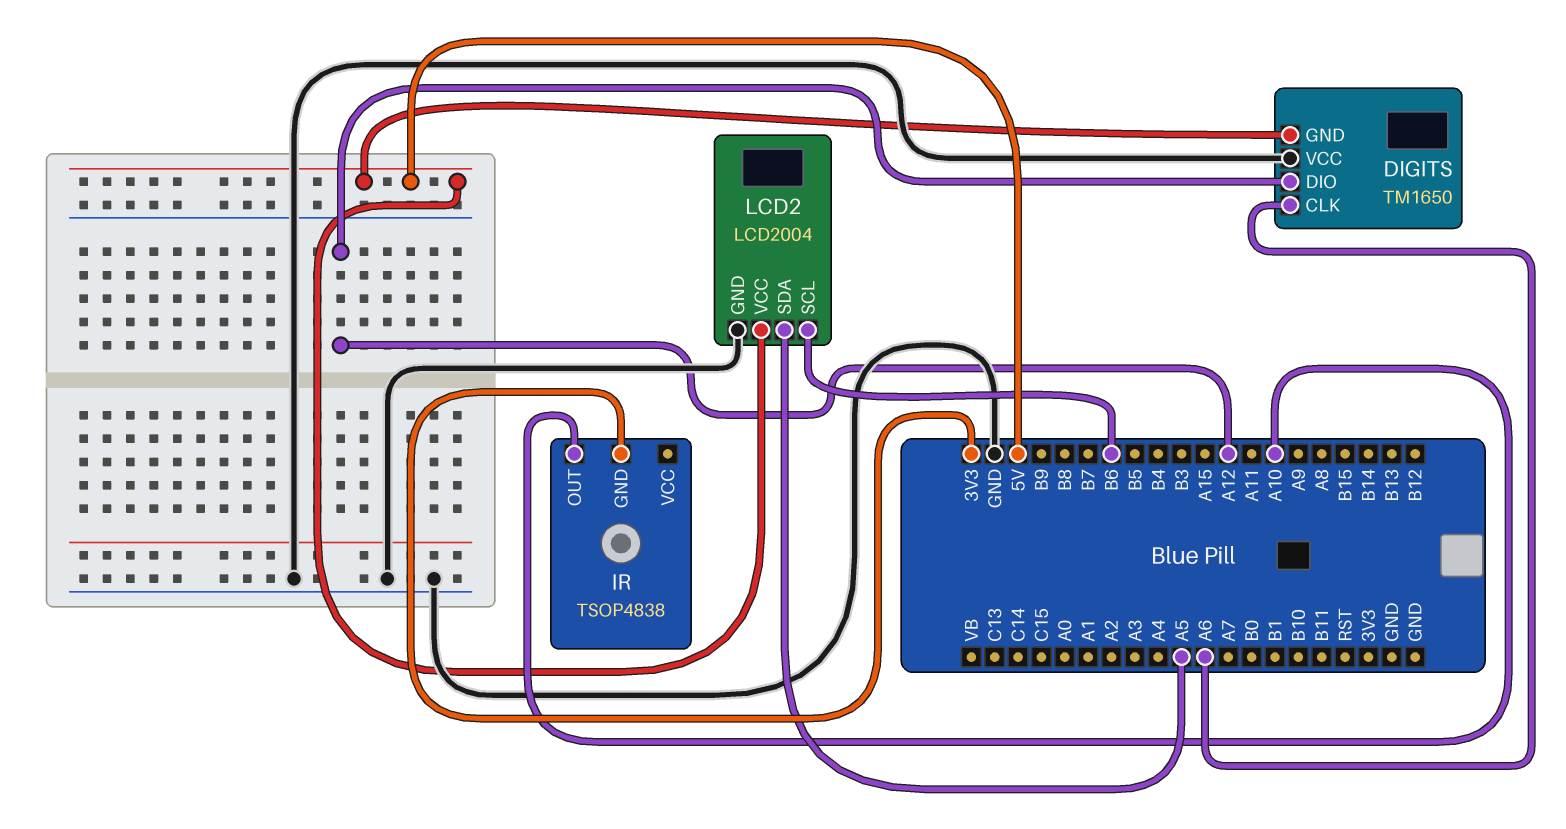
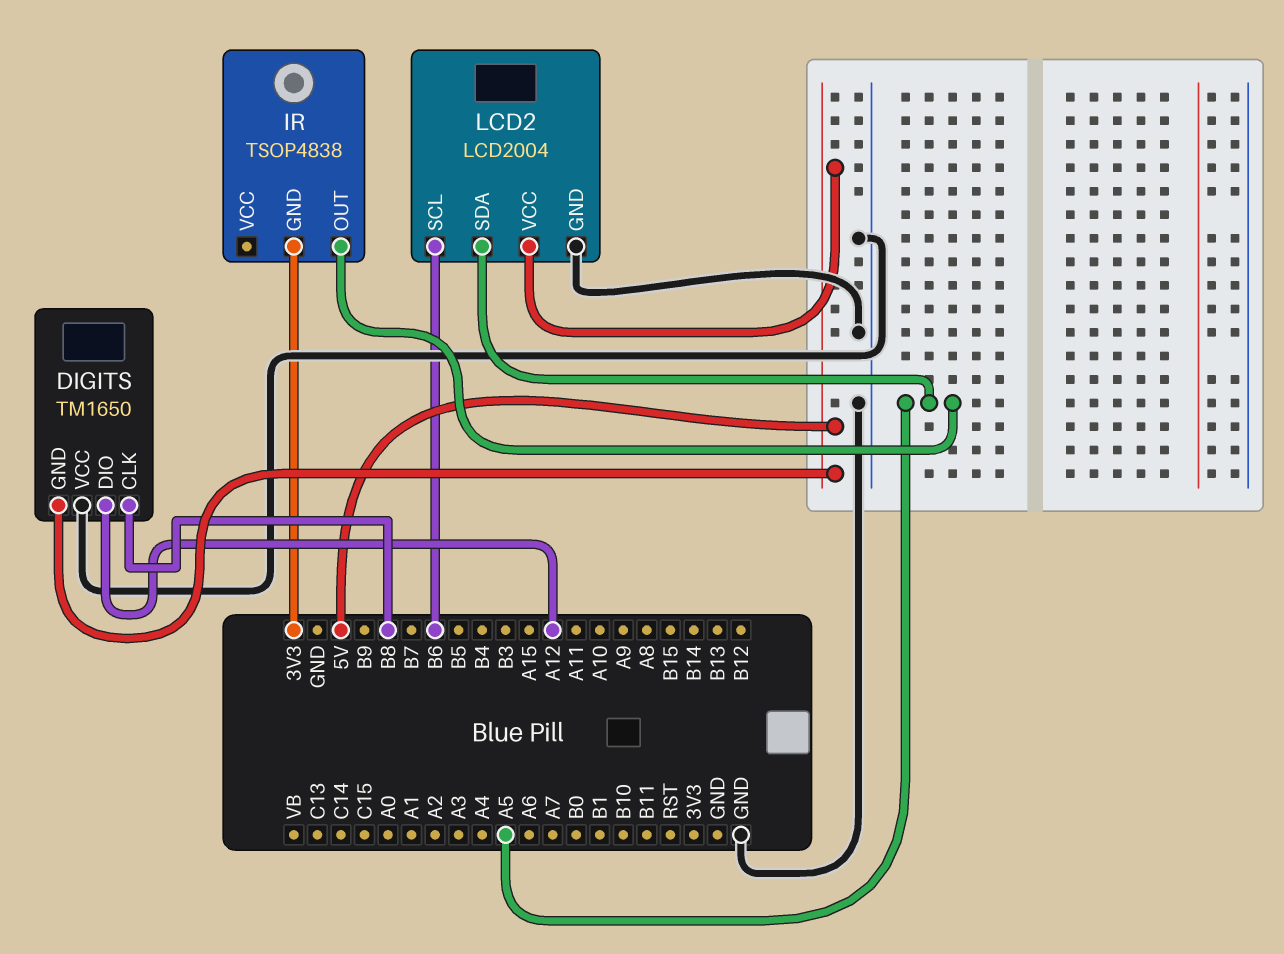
DIGITS pin CLK: A6 -> B8
IR pin OUT: A10 -> A5

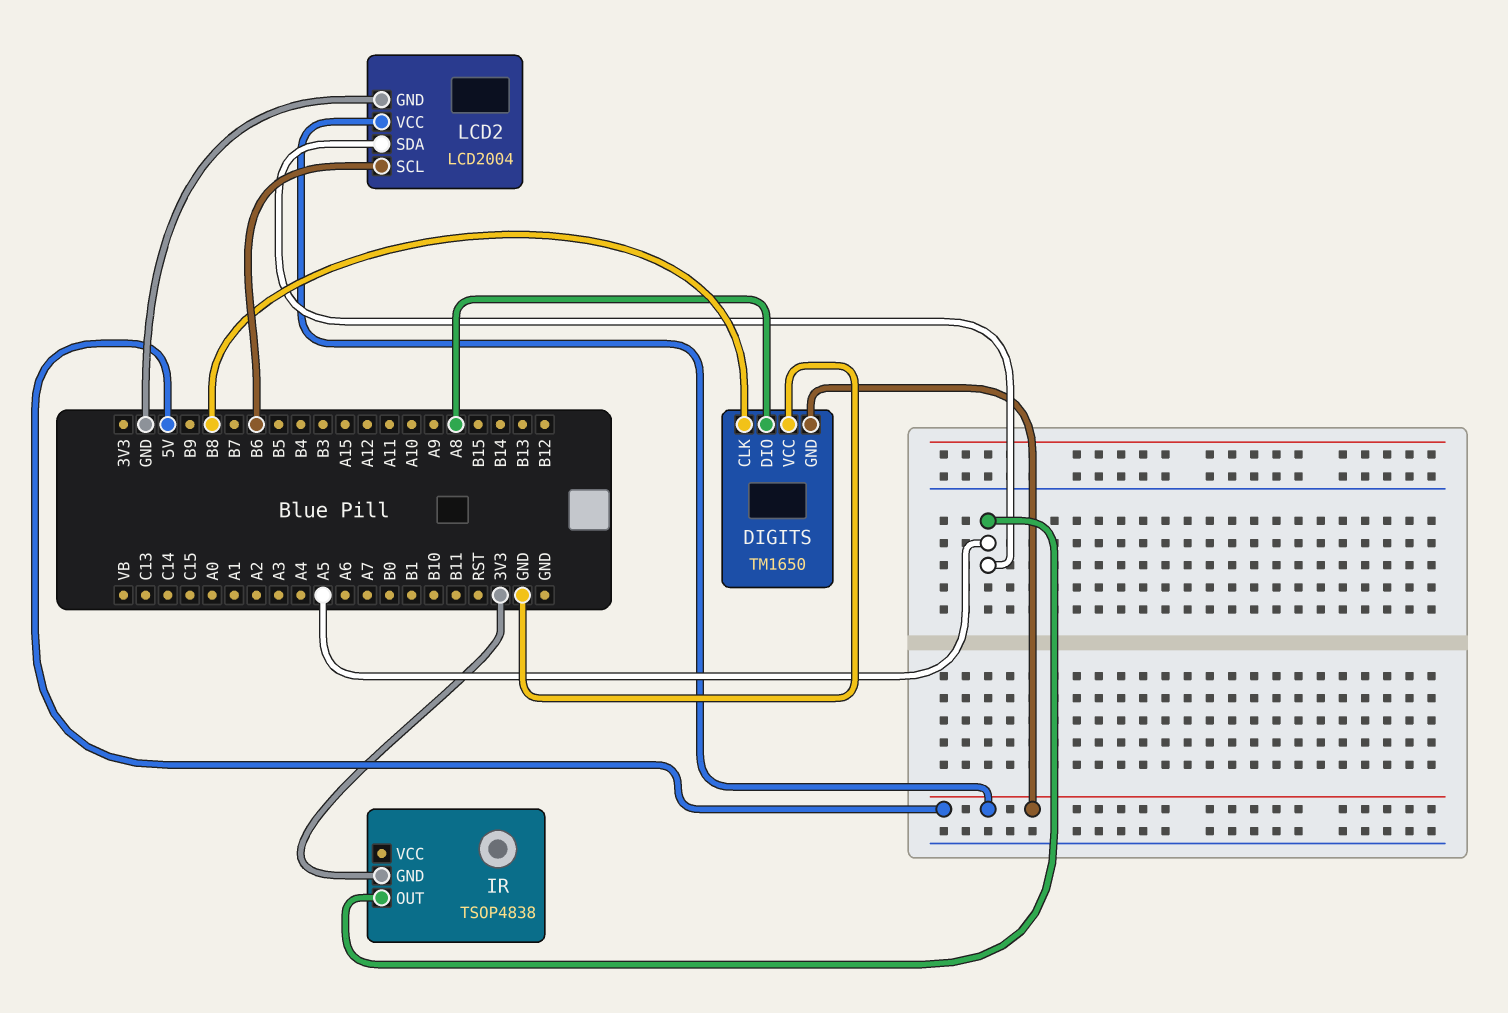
DIGITS pin DIO: A12 -> A8

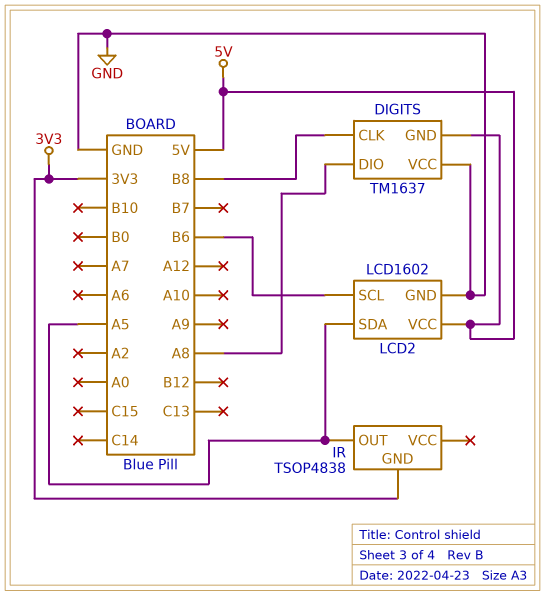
DIGITS: TM1650 -> TM1637
LCD2: LCD2004 -> LCD1602

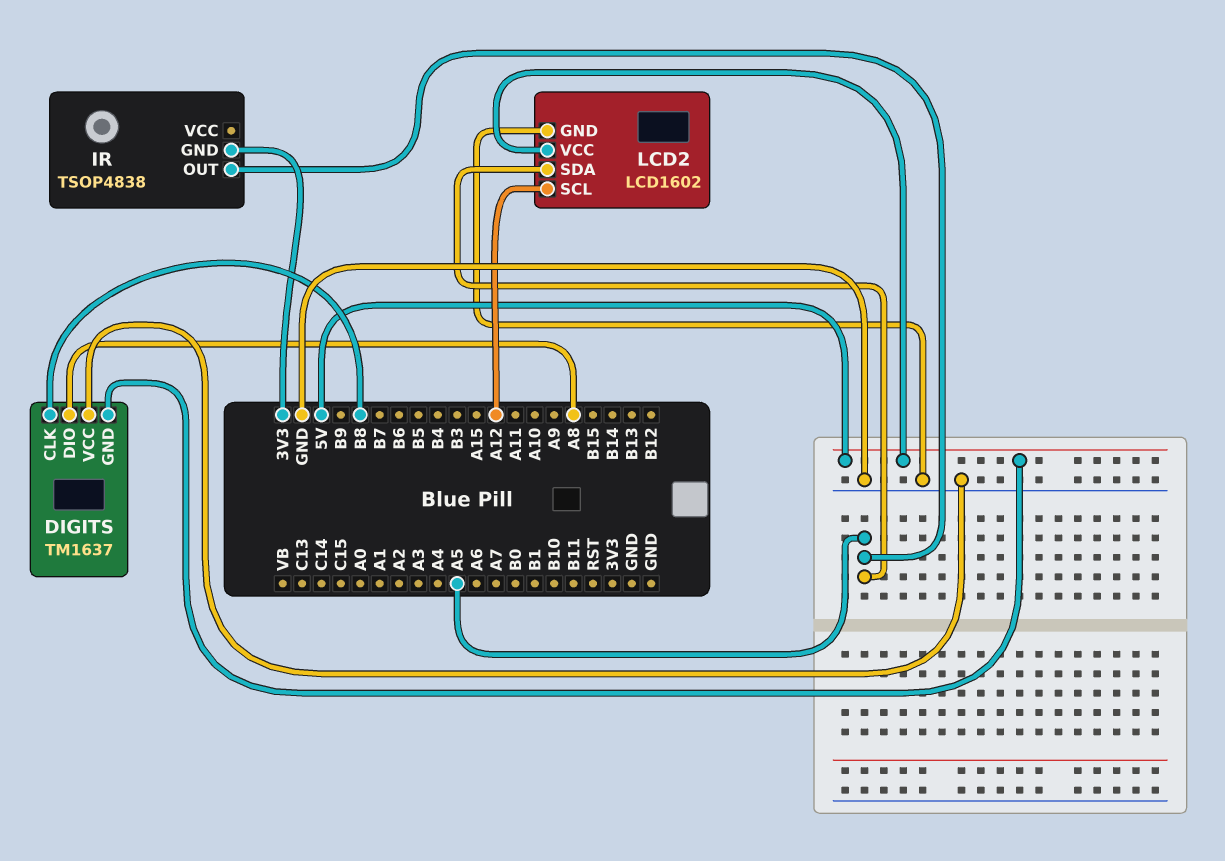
LCD2 pin SCL: B6 -> A12

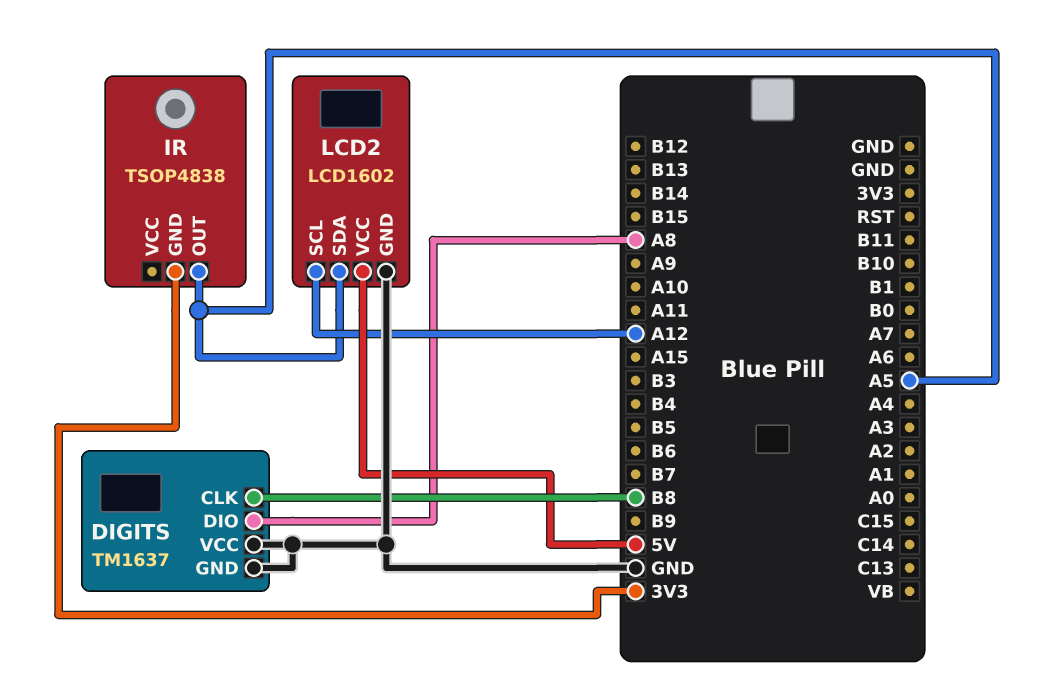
DIGITS pin GND: 5V -> GND

